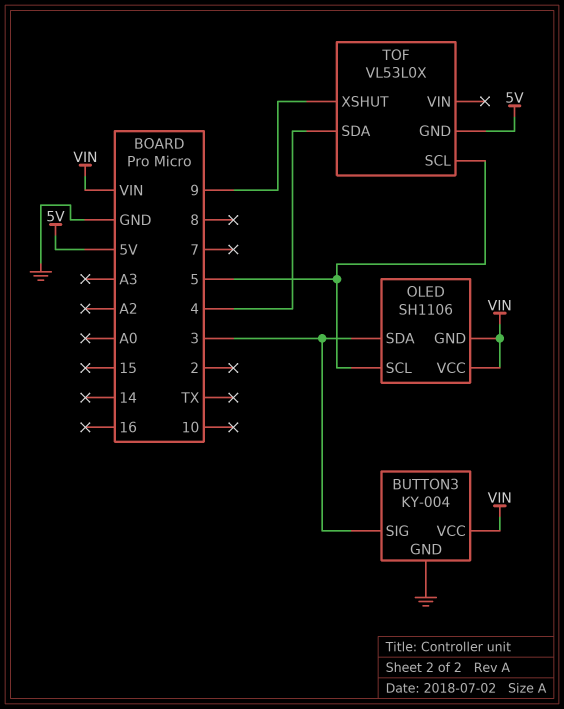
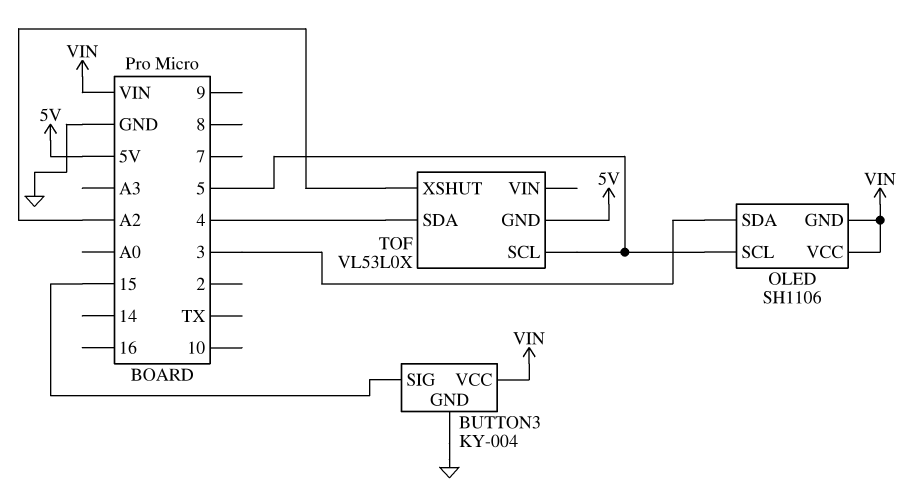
BUTTON3 pin SIG: 3 -> 15
TOF pin XSHUT: 9 -> A2

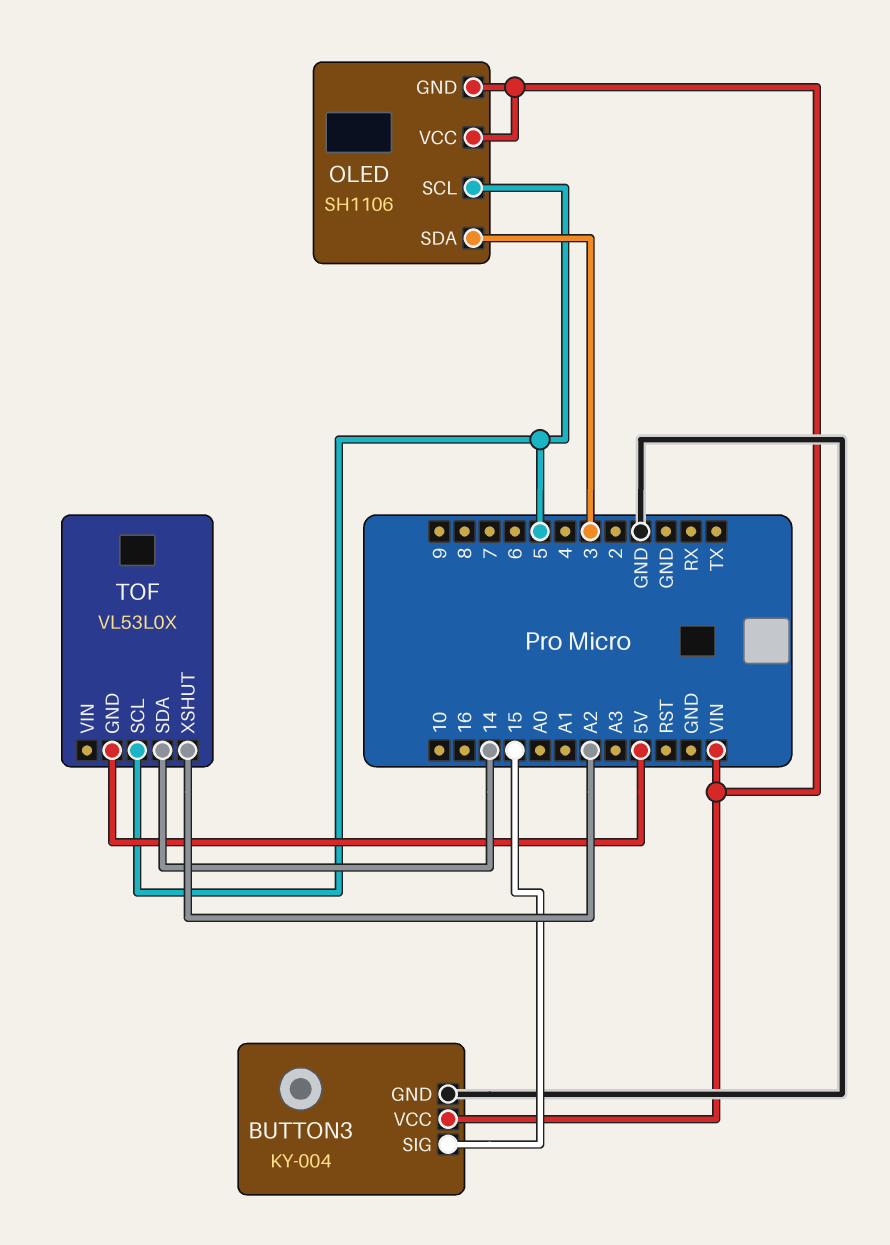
TOF pin SDA: 4 -> 14

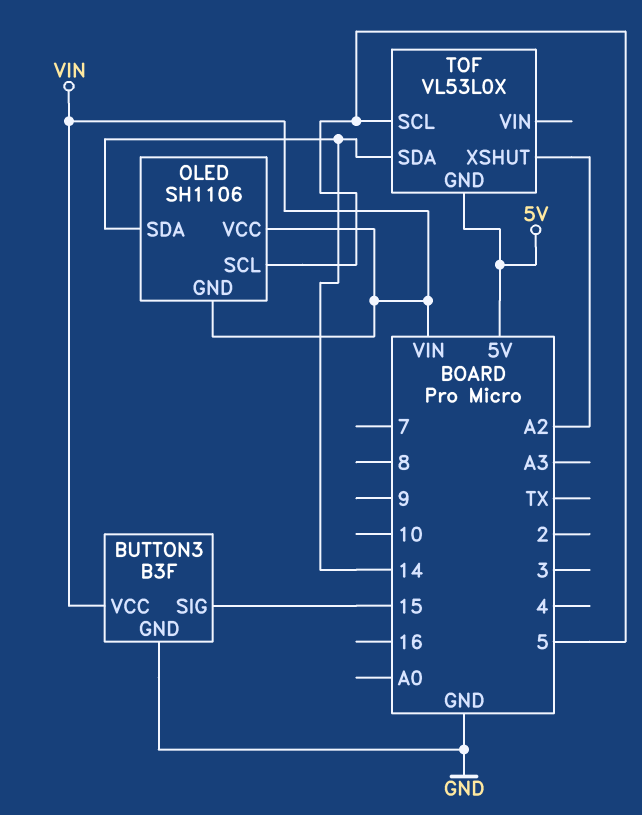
BUTTON3: KY-004 -> B3F
OLED pin SDA: 3 -> 14

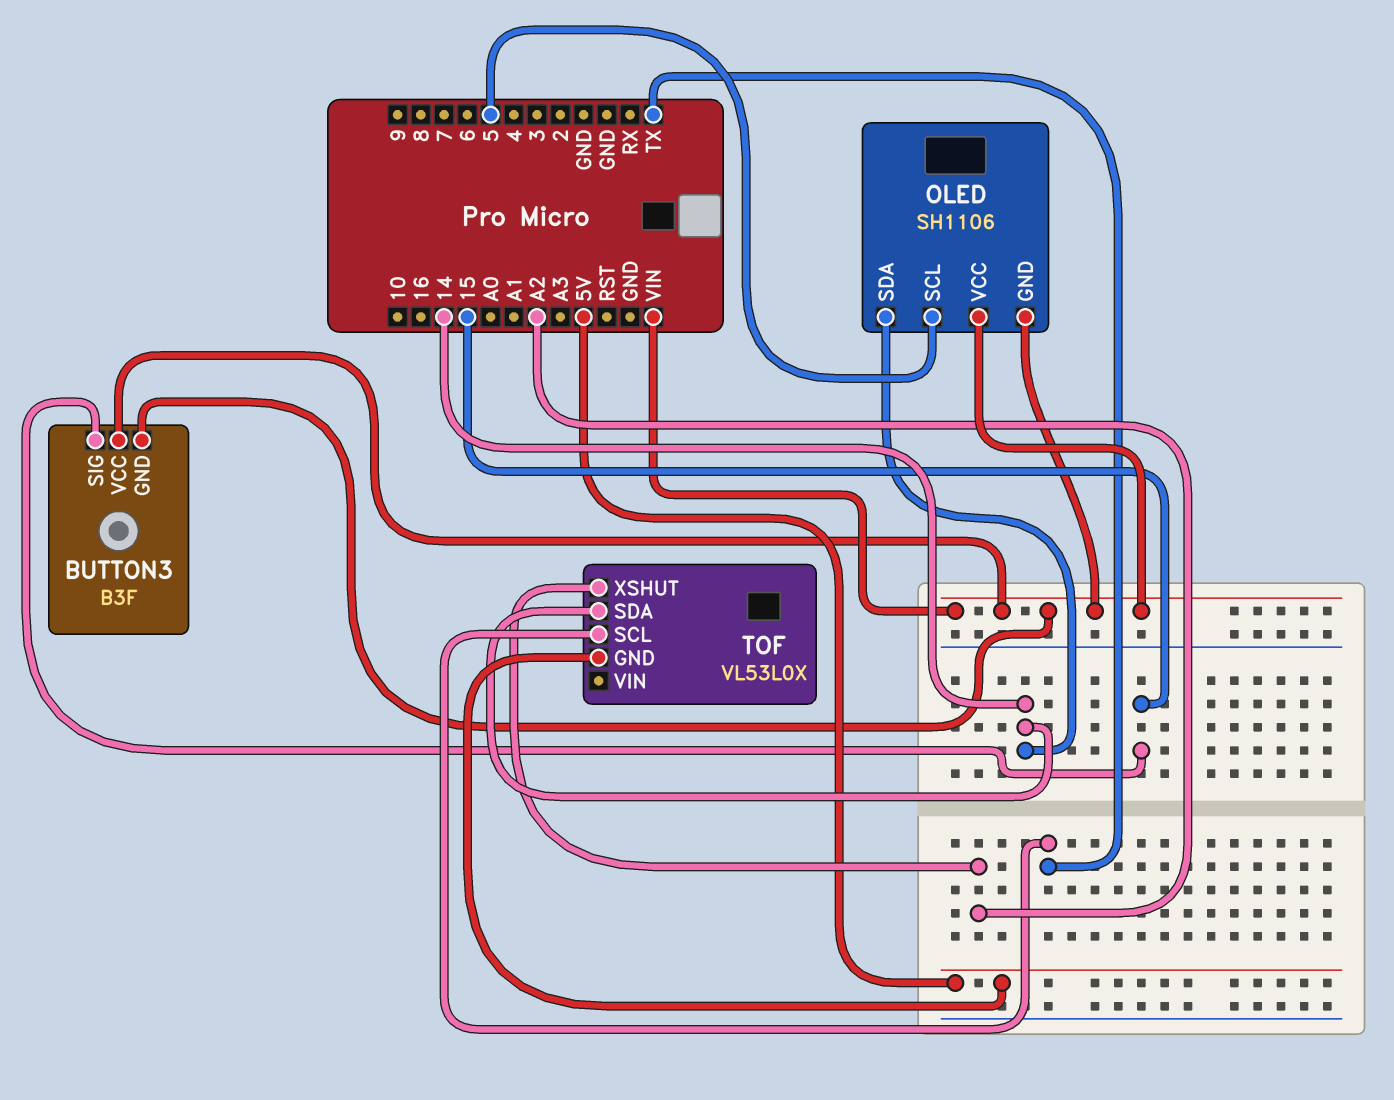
BUTTON3 pin GND: GND -> VIN
TOF pin SCL: 5 -> TX

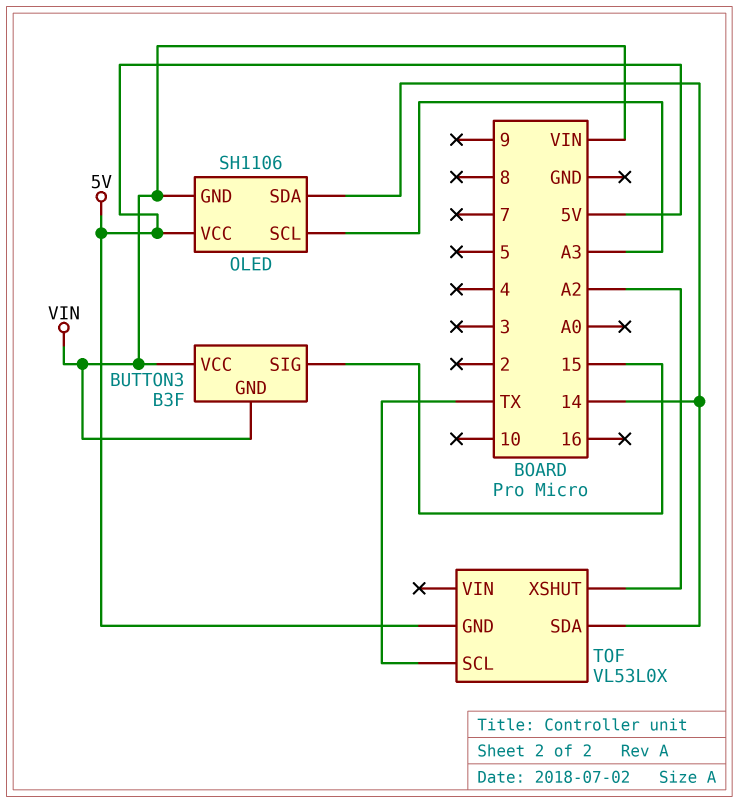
OLED pin SCL: 5 -> A3
OLED pin VCC: VIN -> 5V

